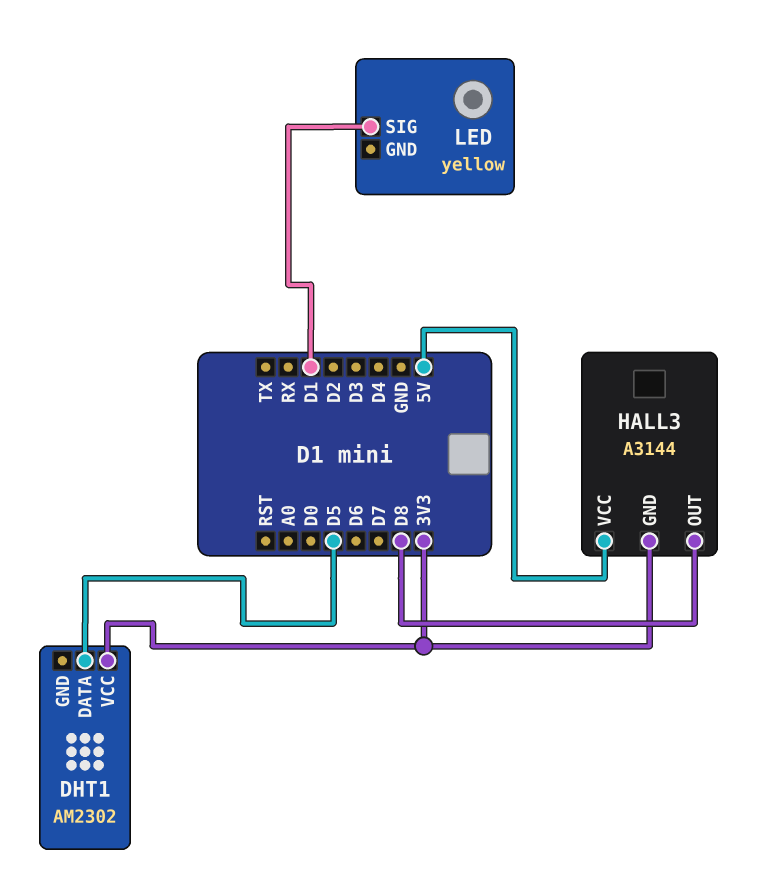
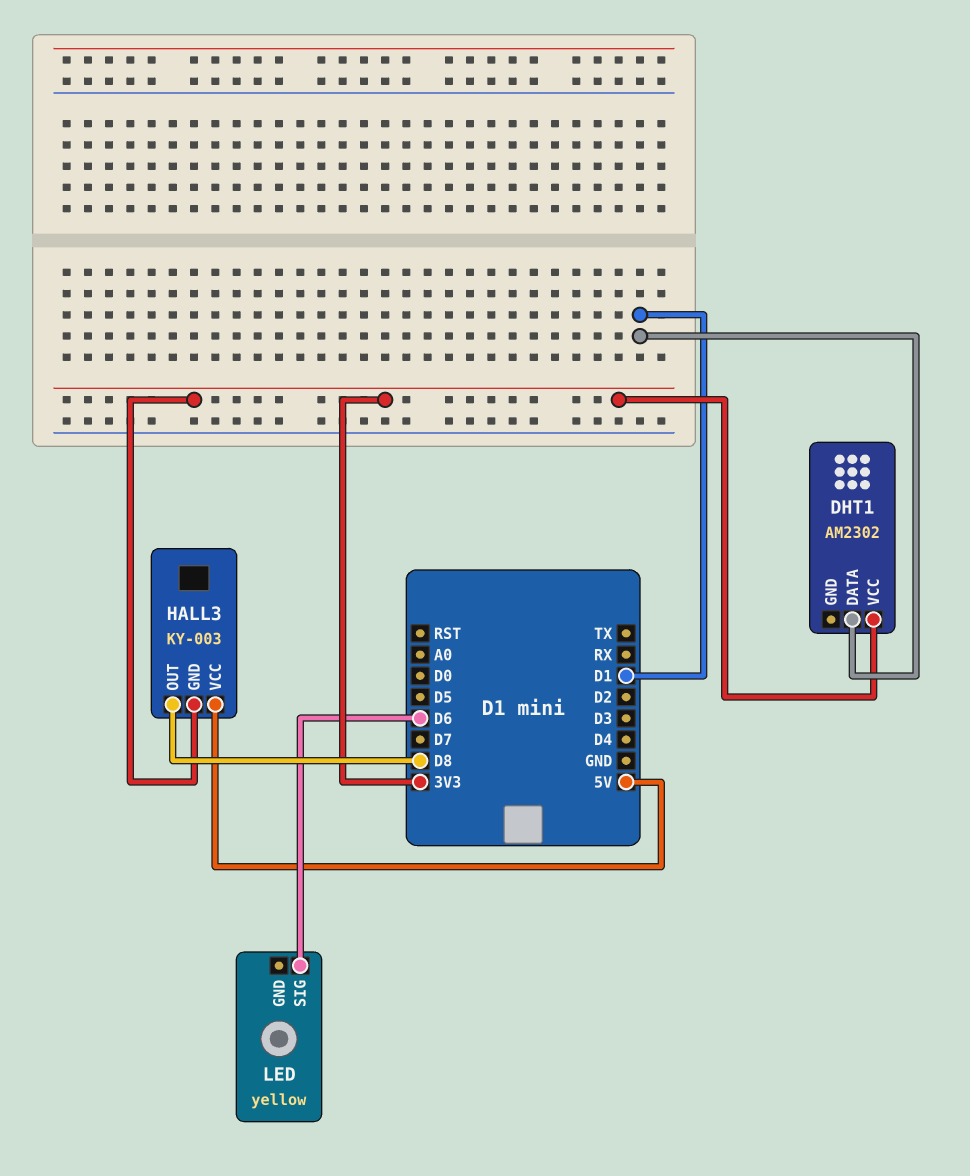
DHT1 pin DATA: D5 -> D1
HALL3: A3144 -> KY-003
LED pin SIG: D1 -> D6

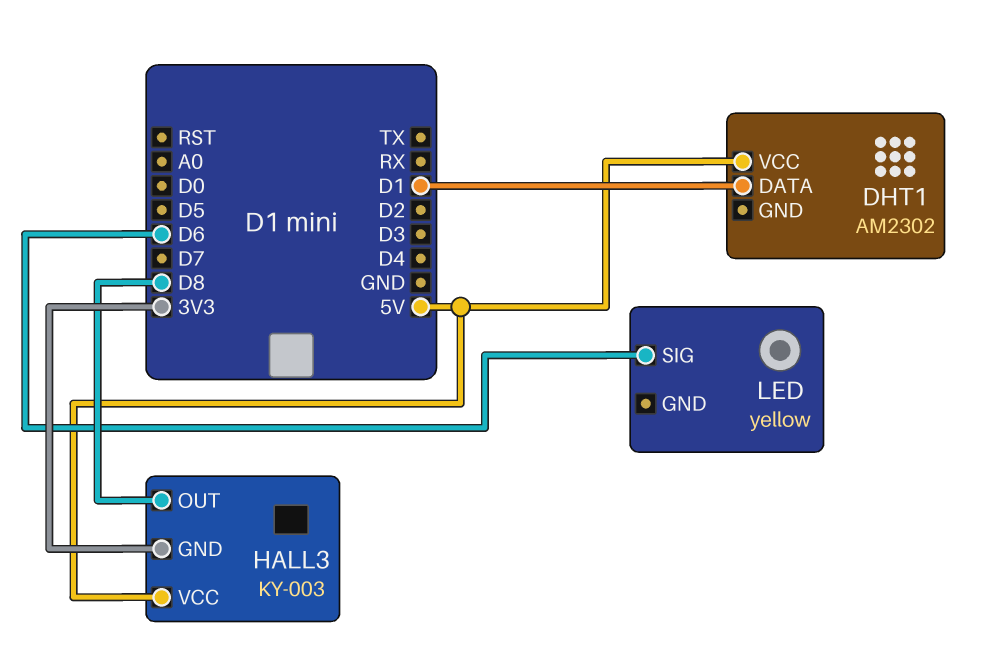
DHT1 pin VCC: 3V3 -> 5V

